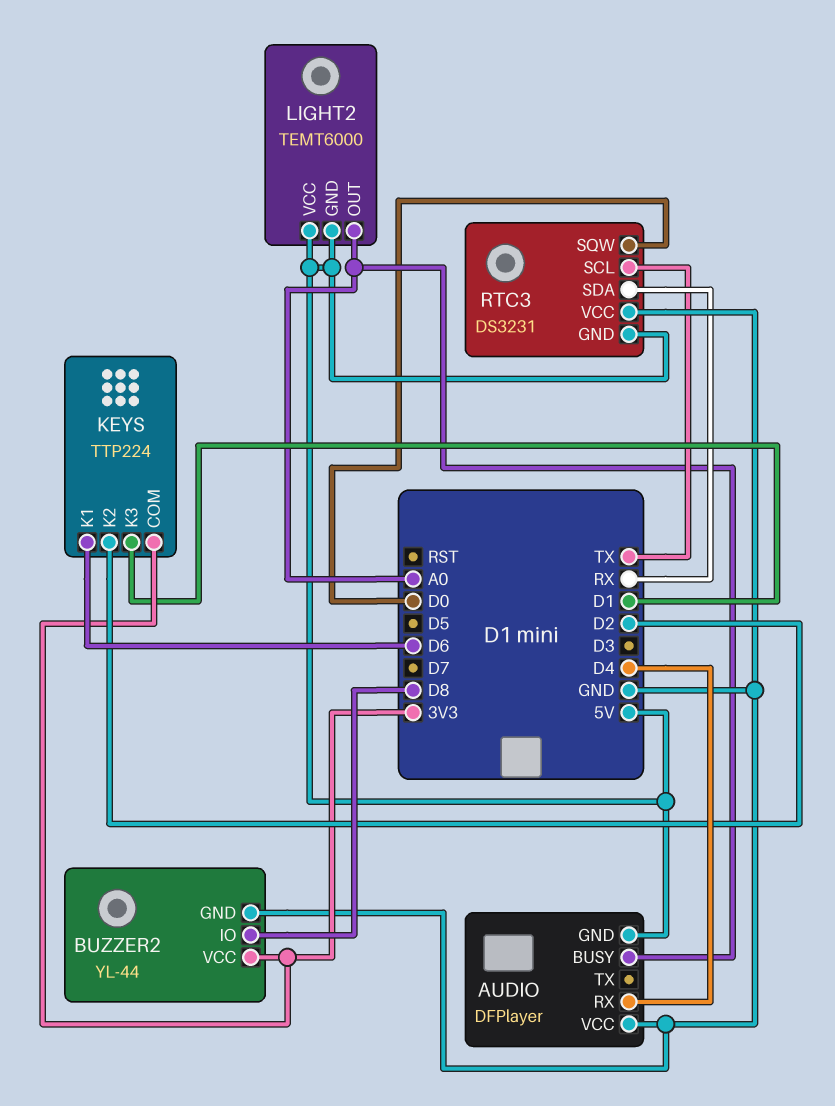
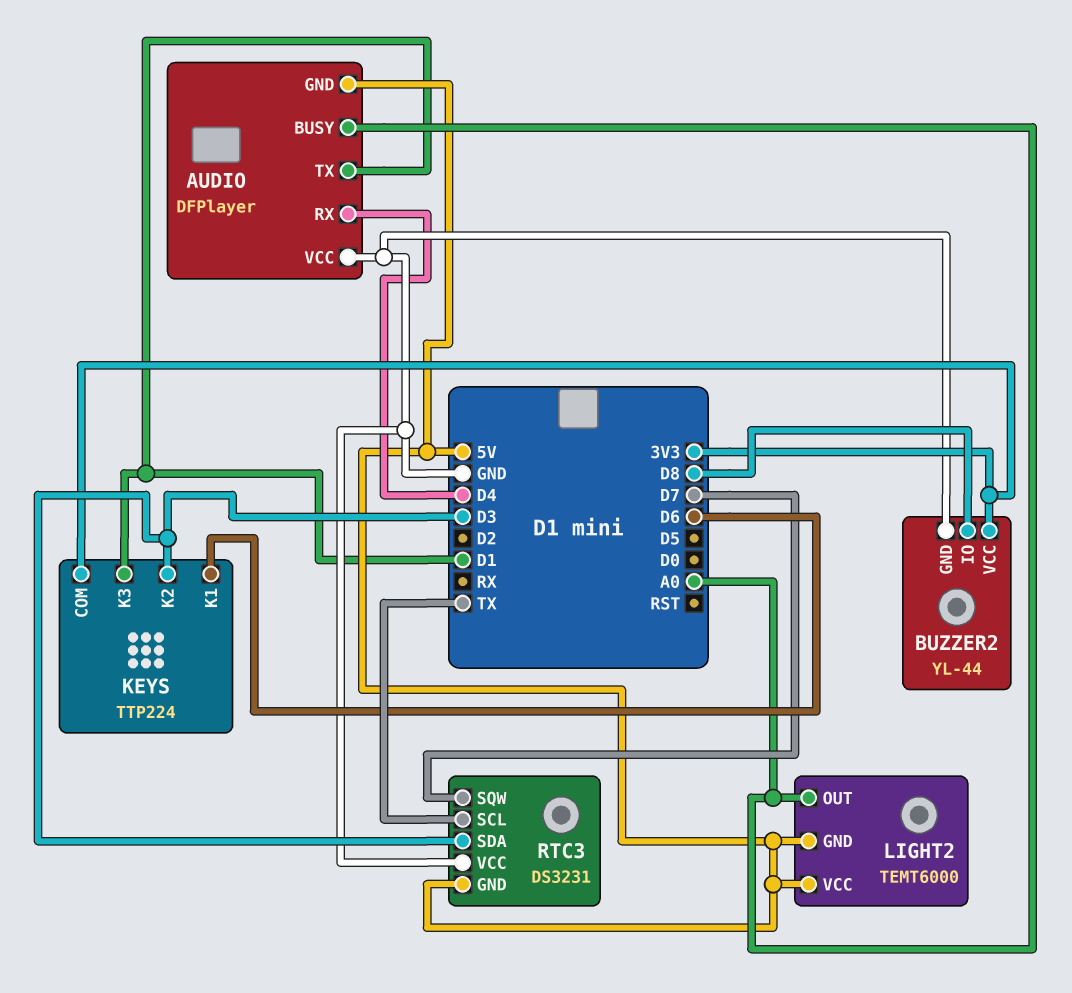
AUDIO pin TX: none -> D1
KEYS pin K2: D2 -> D3
RTC3 pin SDA: RX -> D3
RTC3 pin SQW: D0 -> D7

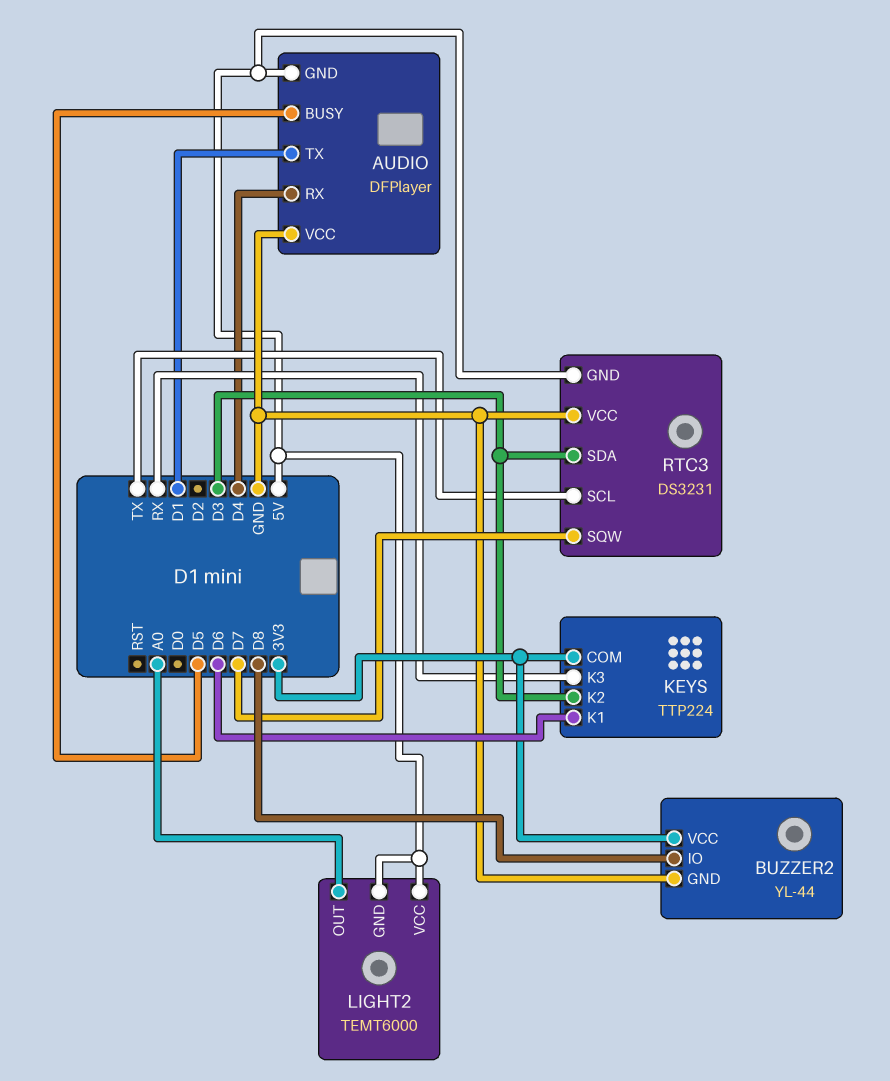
AUDIO pin BUSY: A0 -> D5
KEYS pin K3: D1 -> RX

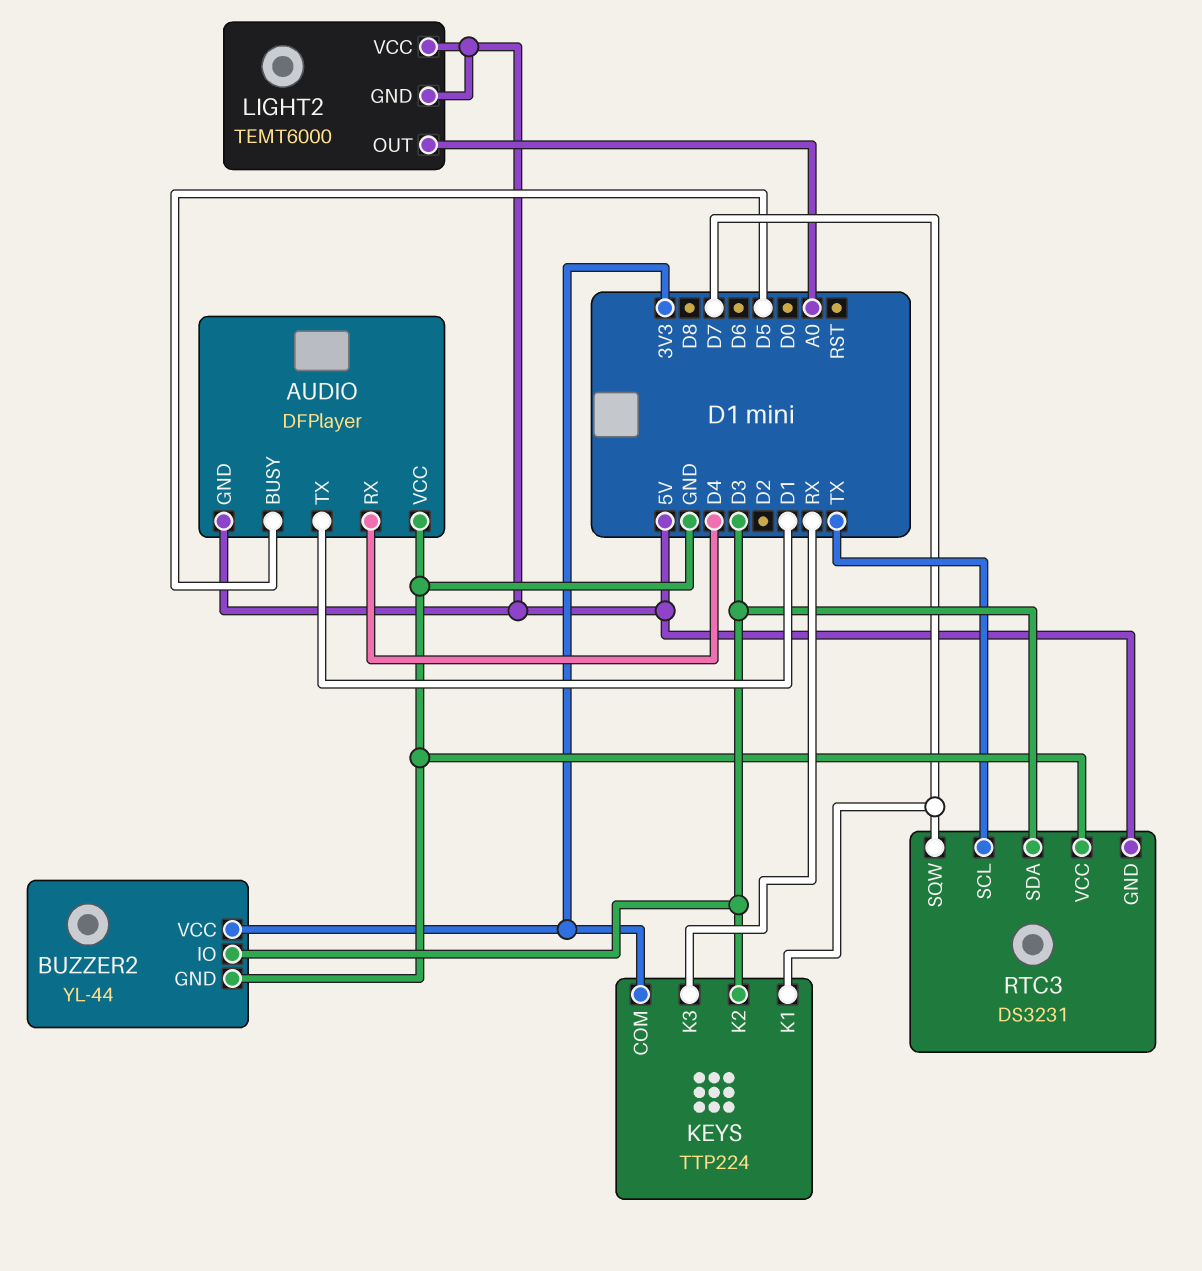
BUZZER2 pin IO: D8 -> D3
KEYS pin K1: D6 -> D7

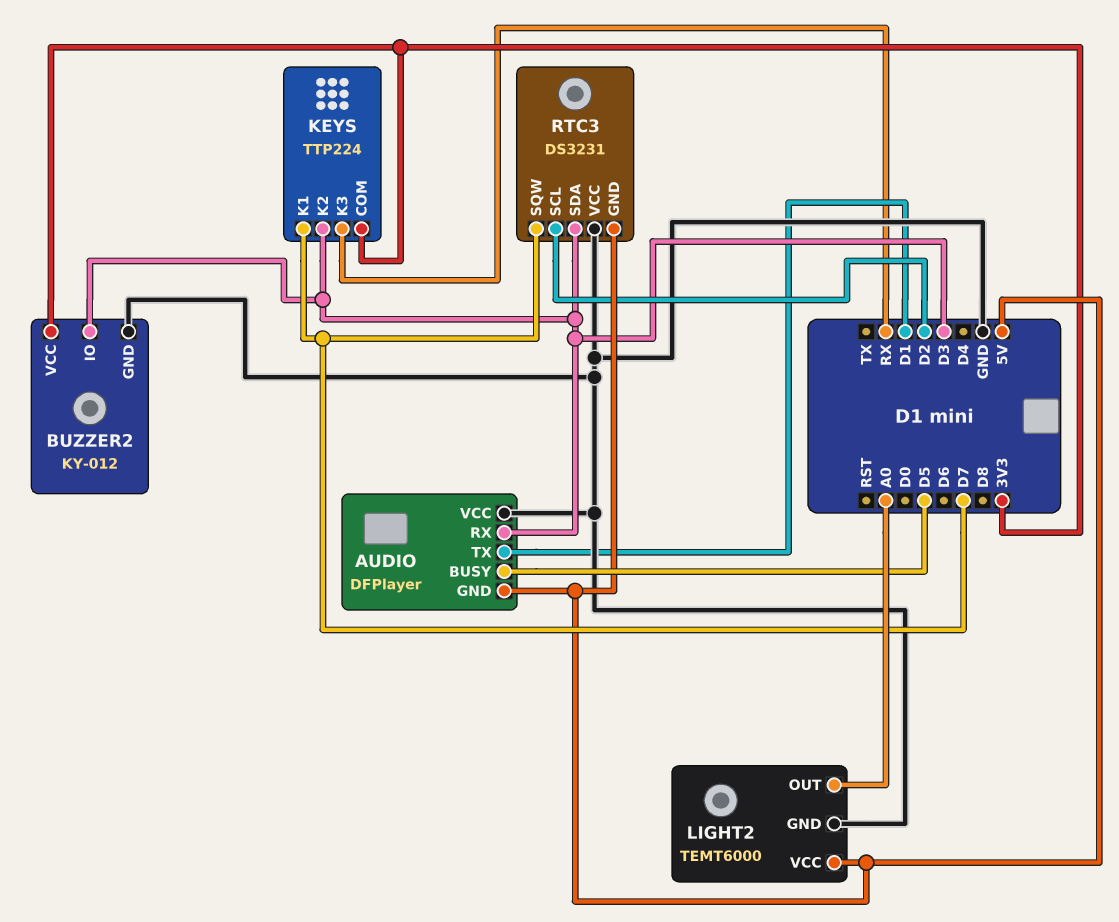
AUDIO pin RX: D4 -> D3
BUZZER2: YL-44 -> KY-012
LIGHT2 pin GND: 5V -> GND
RTC3 pin SCL: TX -> D2

